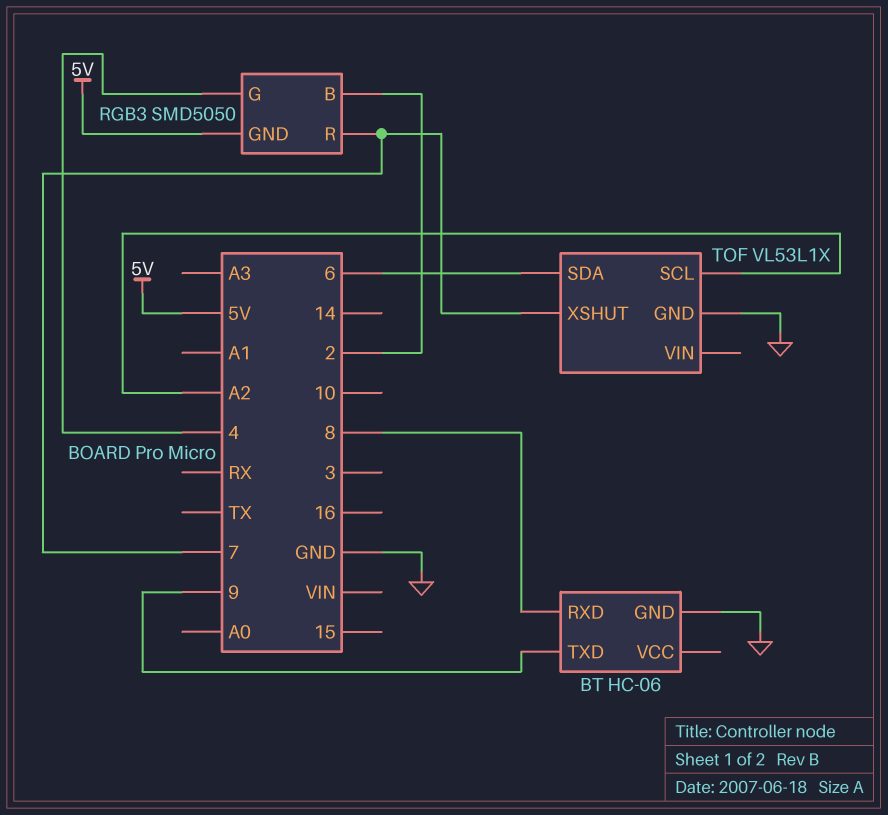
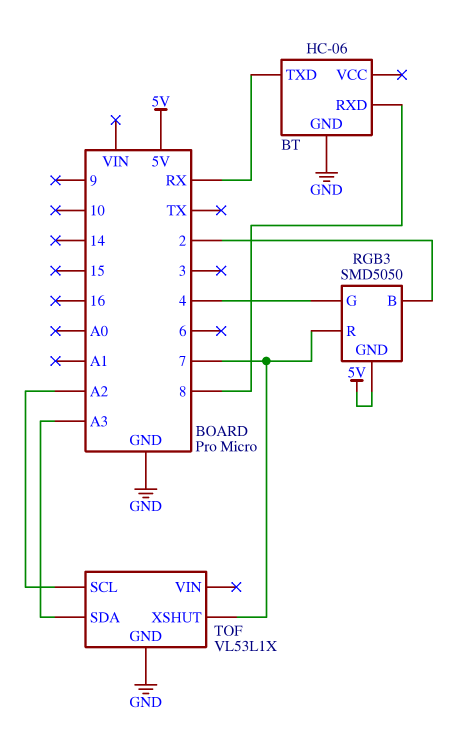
BT pin TXD: 9 -> RX
TOF pin SDA: 6 -> A3

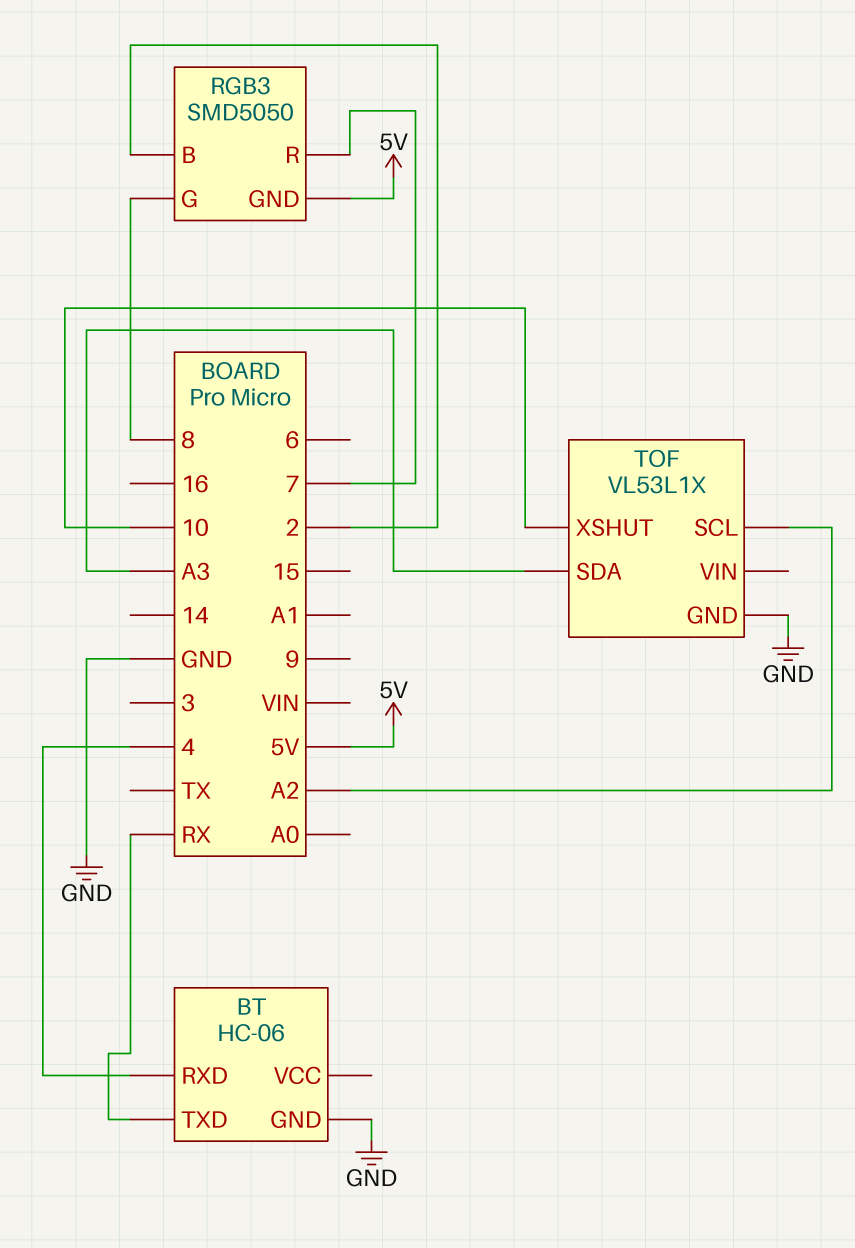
BT pin RXD: 8 -> 4
RGB3 pin G: 4 -> 8
TOF pin XSHUT: 7 -> 10

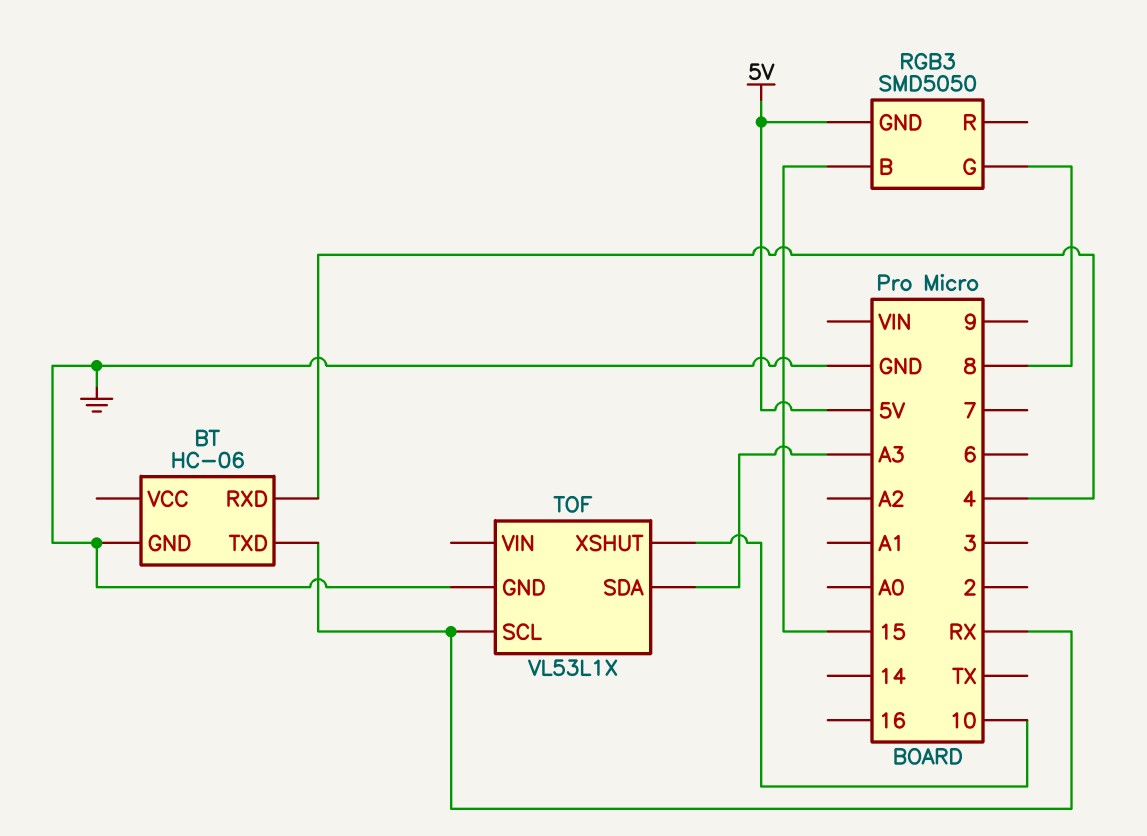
RGB3 pin B: 2 -> 15
RGB3 pin R: 7 -> none
TOF pin SCL: A2 -> RX

